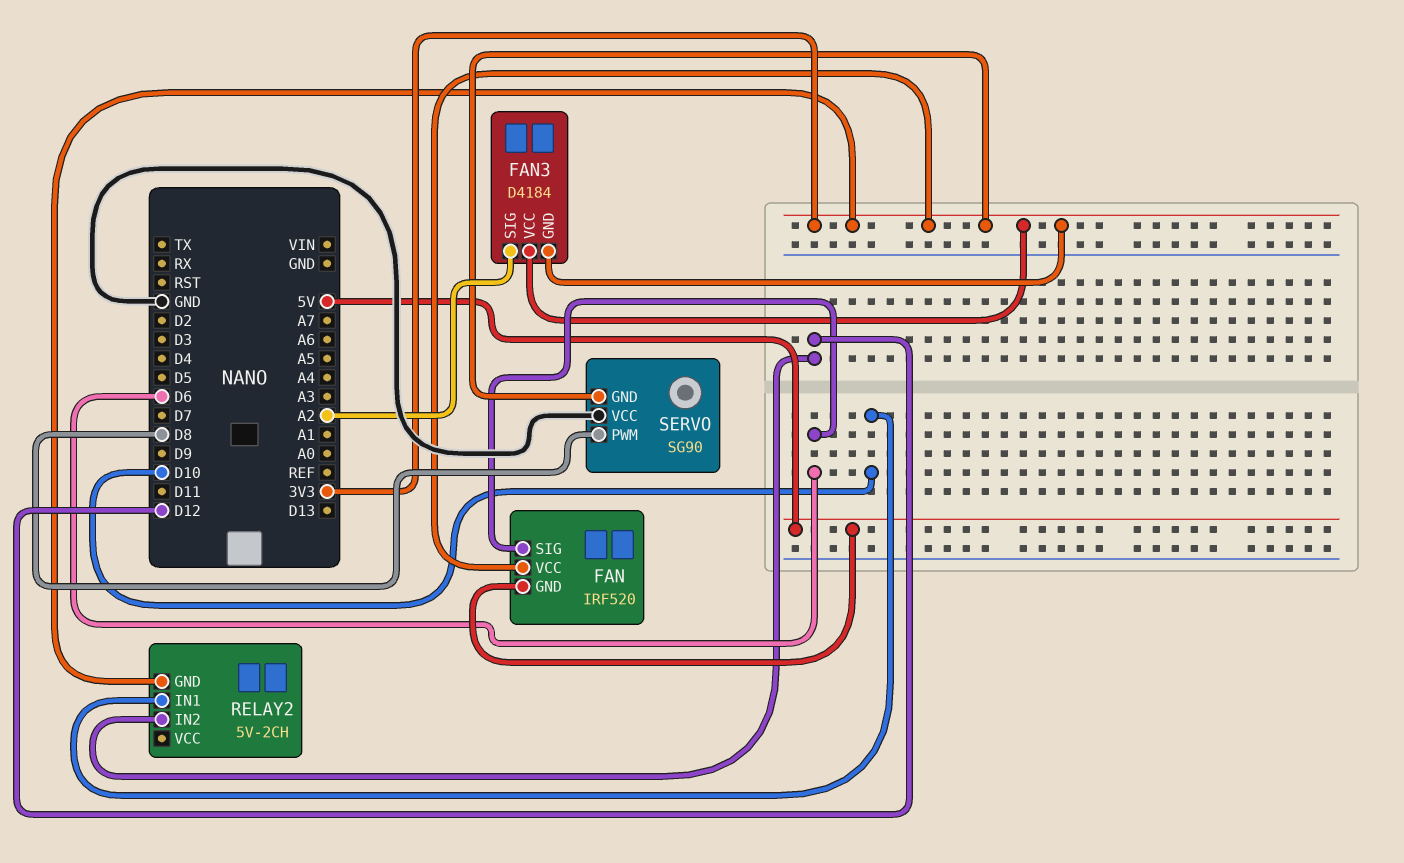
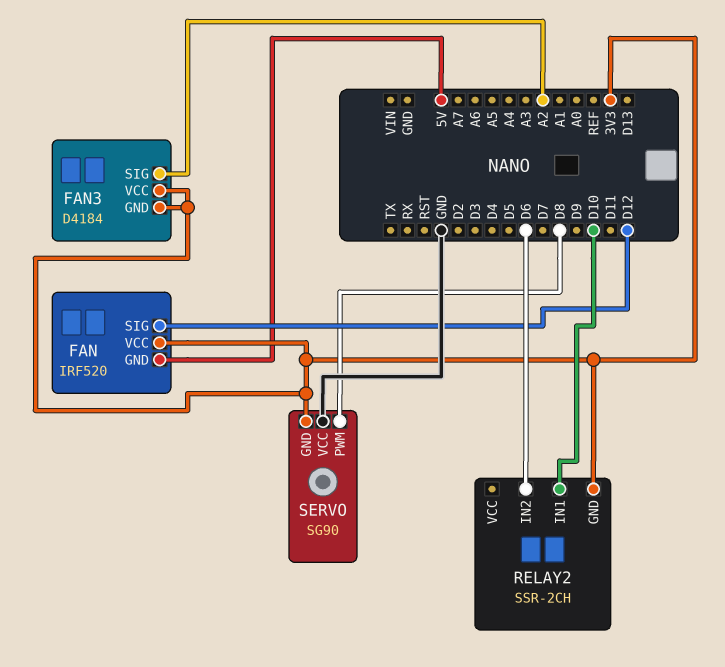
FAN pin SIG: D6 -> D12
RELAY2: 5V-2CH -> SSR-2CH
RELAY2 pin IN2: D12 -> D6

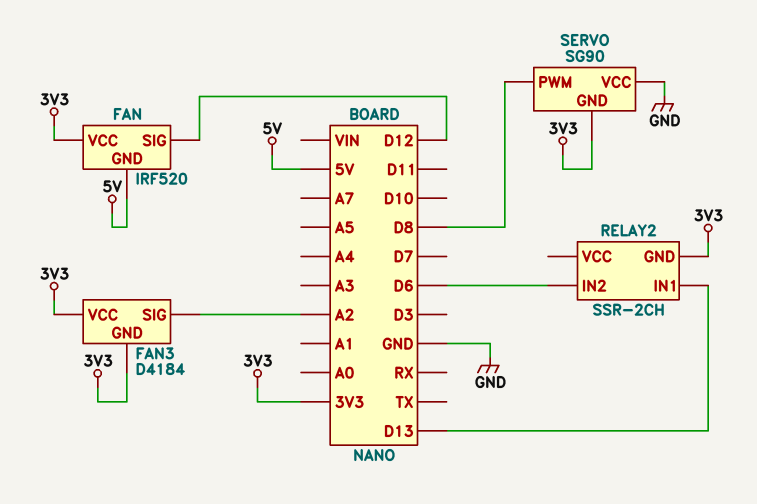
RELAY2 pin IN1: D10 -> D13

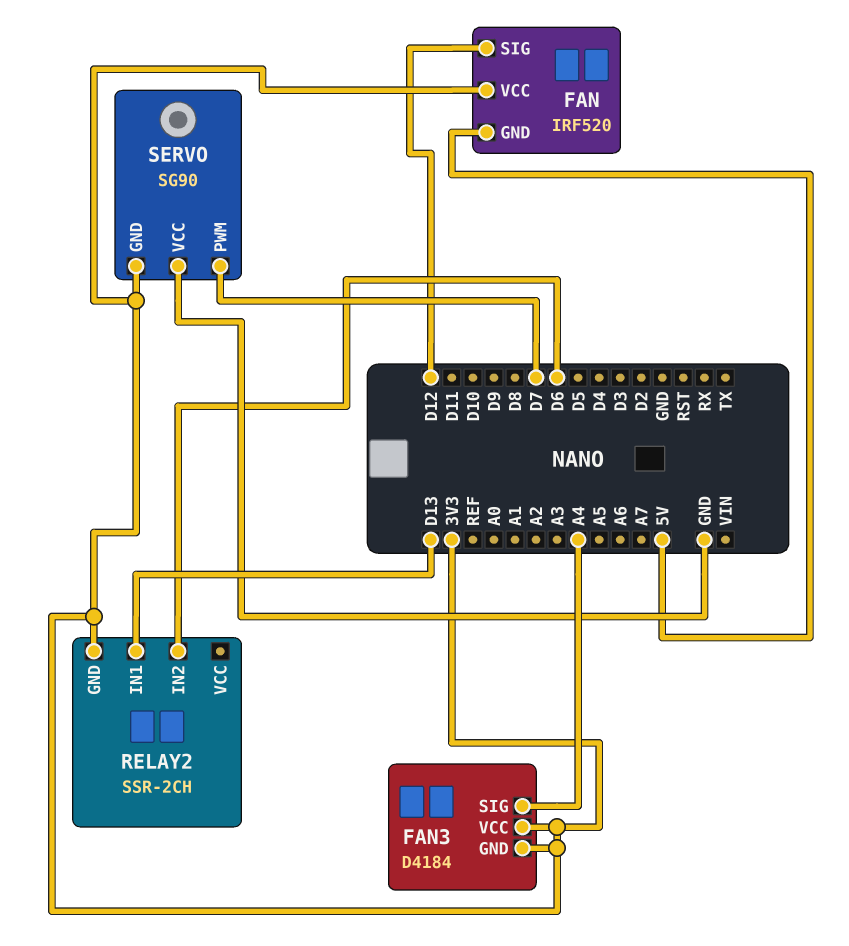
FAN3 pin SIG: A2 -> A4
SERVO pin PWM: D8 -> D7

